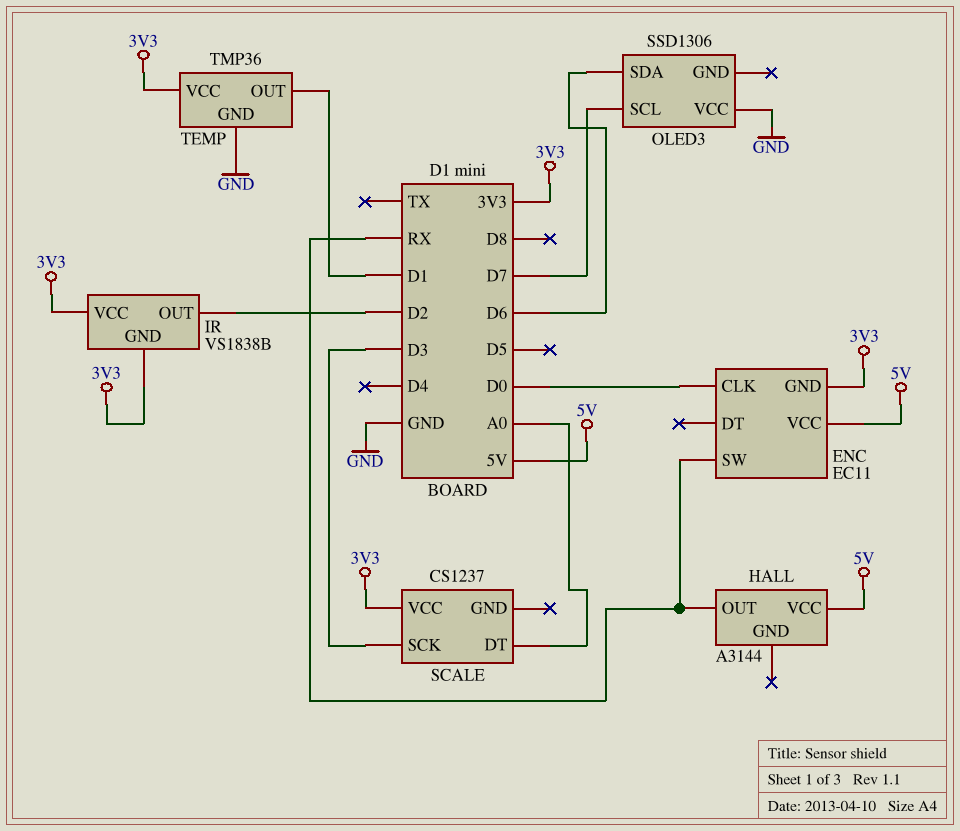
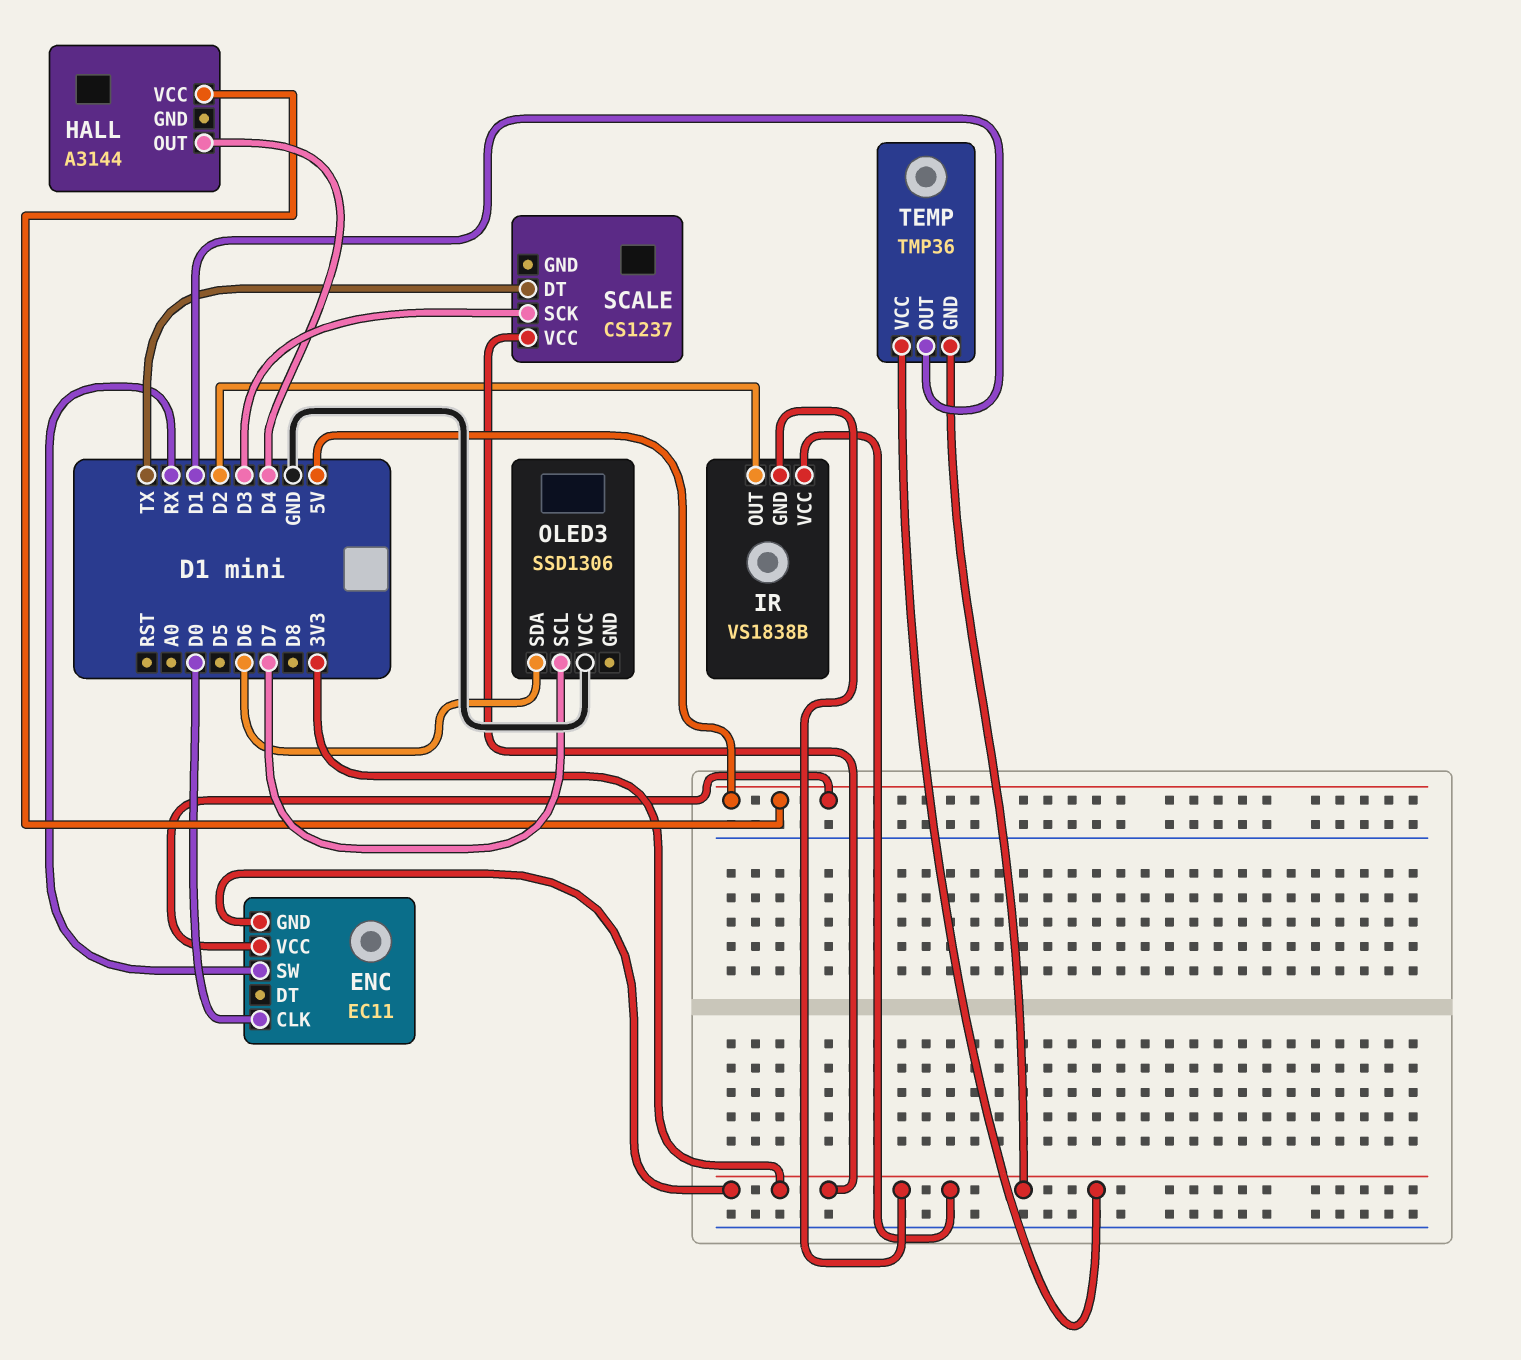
HALL pin OUT: RX -> D4
SCALE pin DT: A0 -> TX
TEMP pin GND: GND -> 3V3

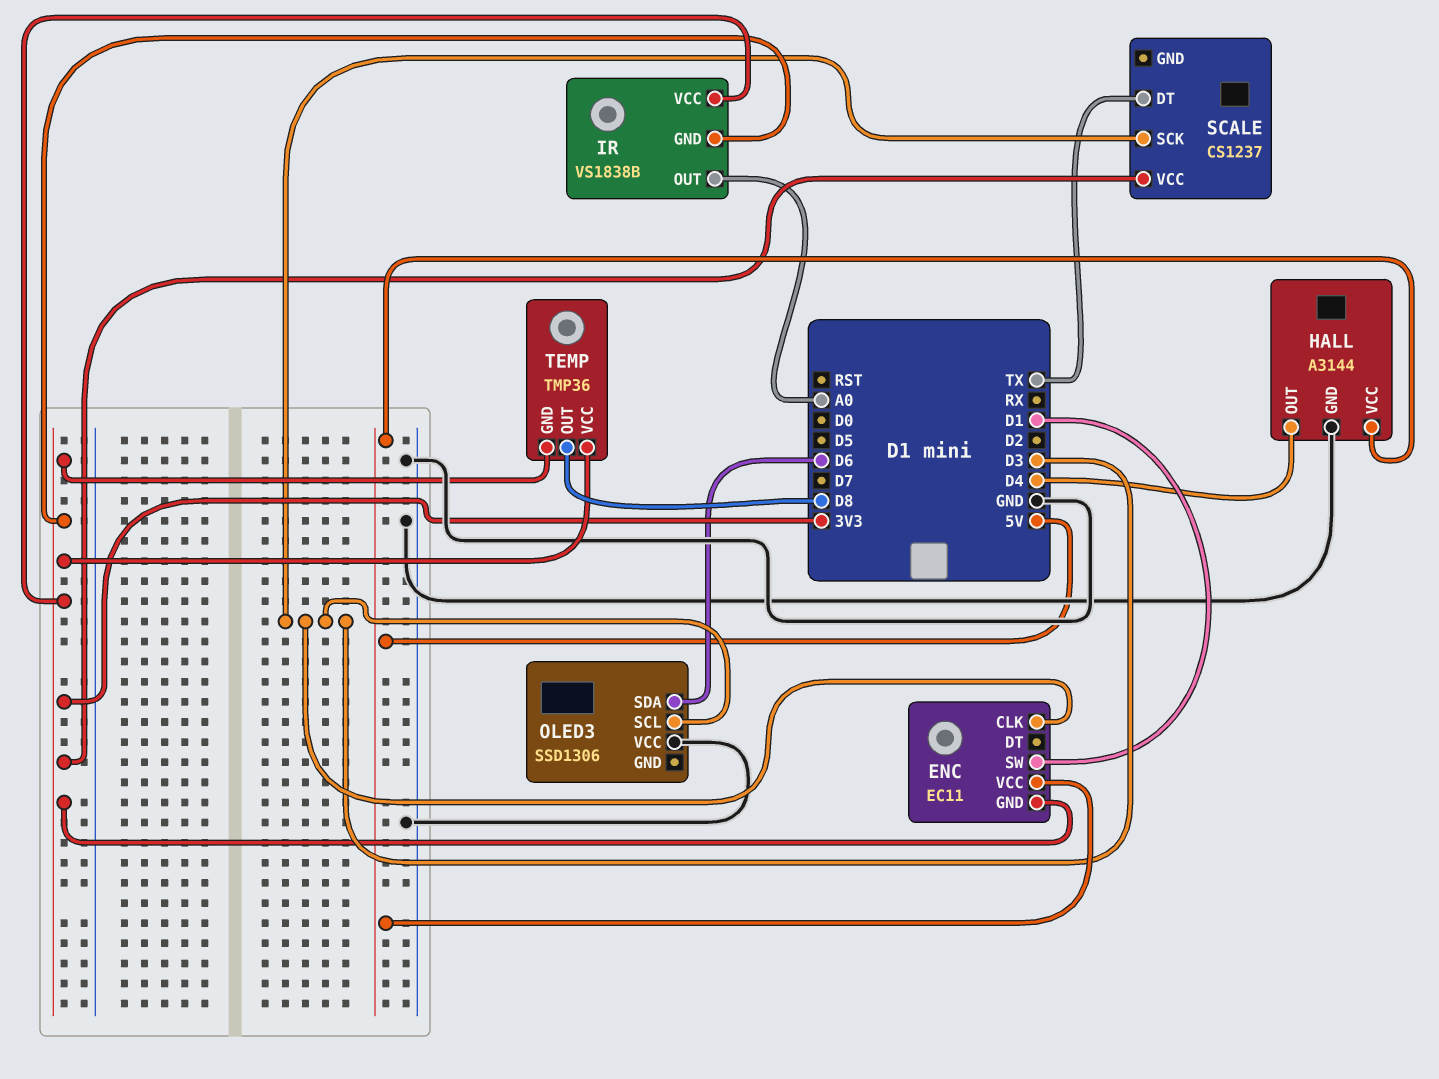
ENC pin CLK: D0 -> D3
ENC pin SW: RX -> D1
HALL pin GND: none -> GND
IR pin OUT: D2 -> A0
OLED3 pin SCL: D7 -> D3
TEMP pin OUT: D1 -> D8

